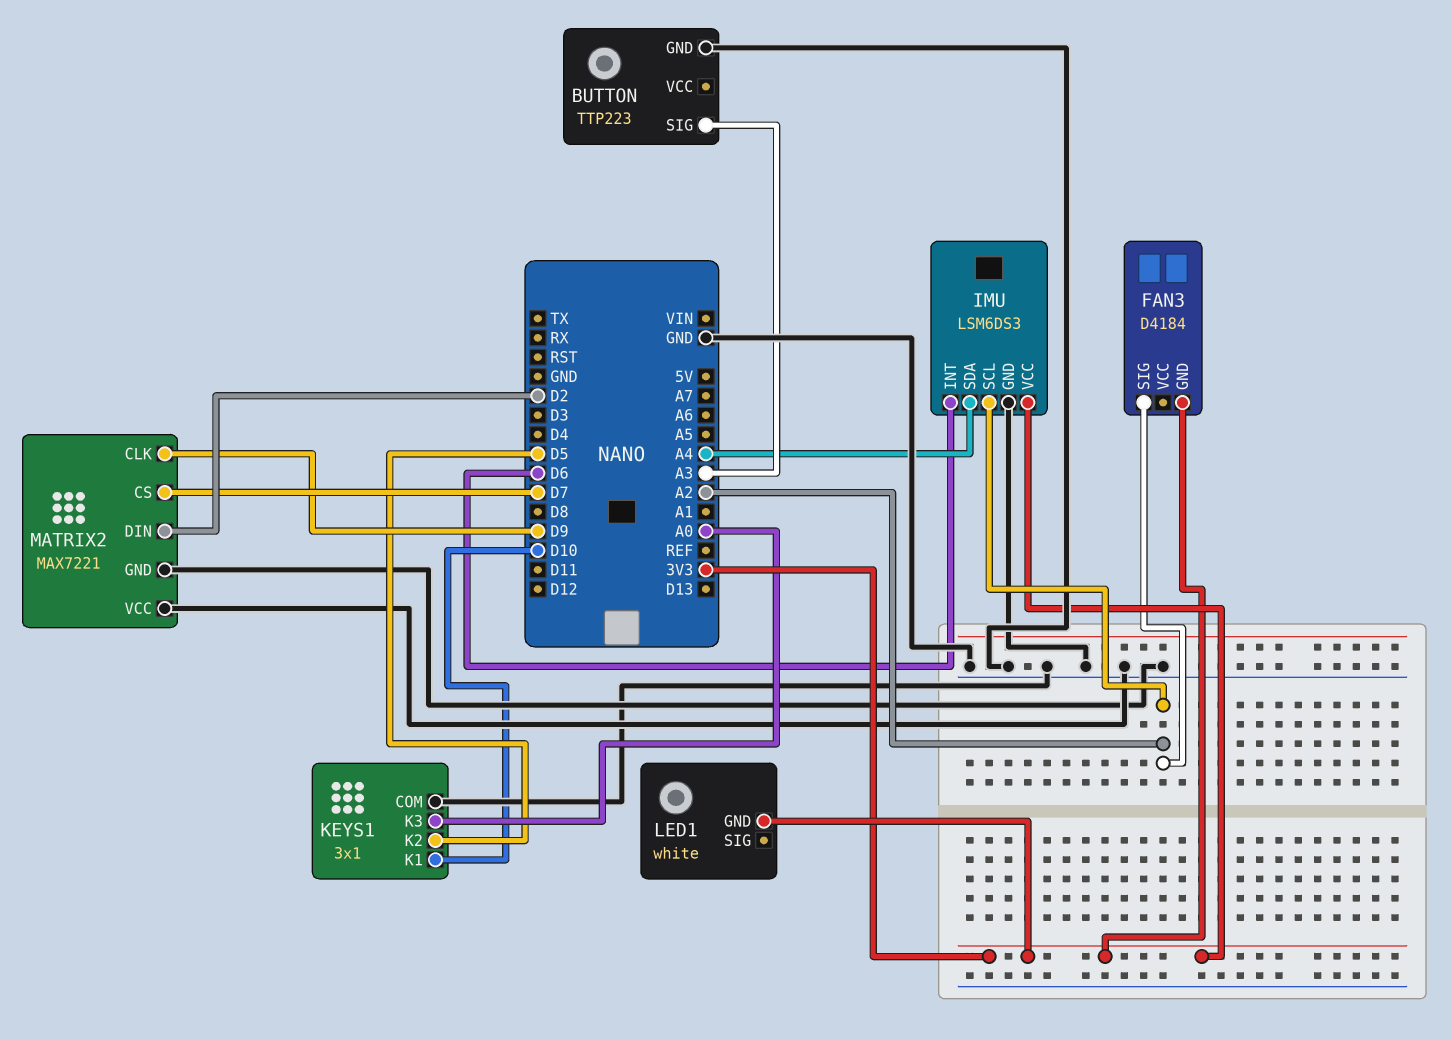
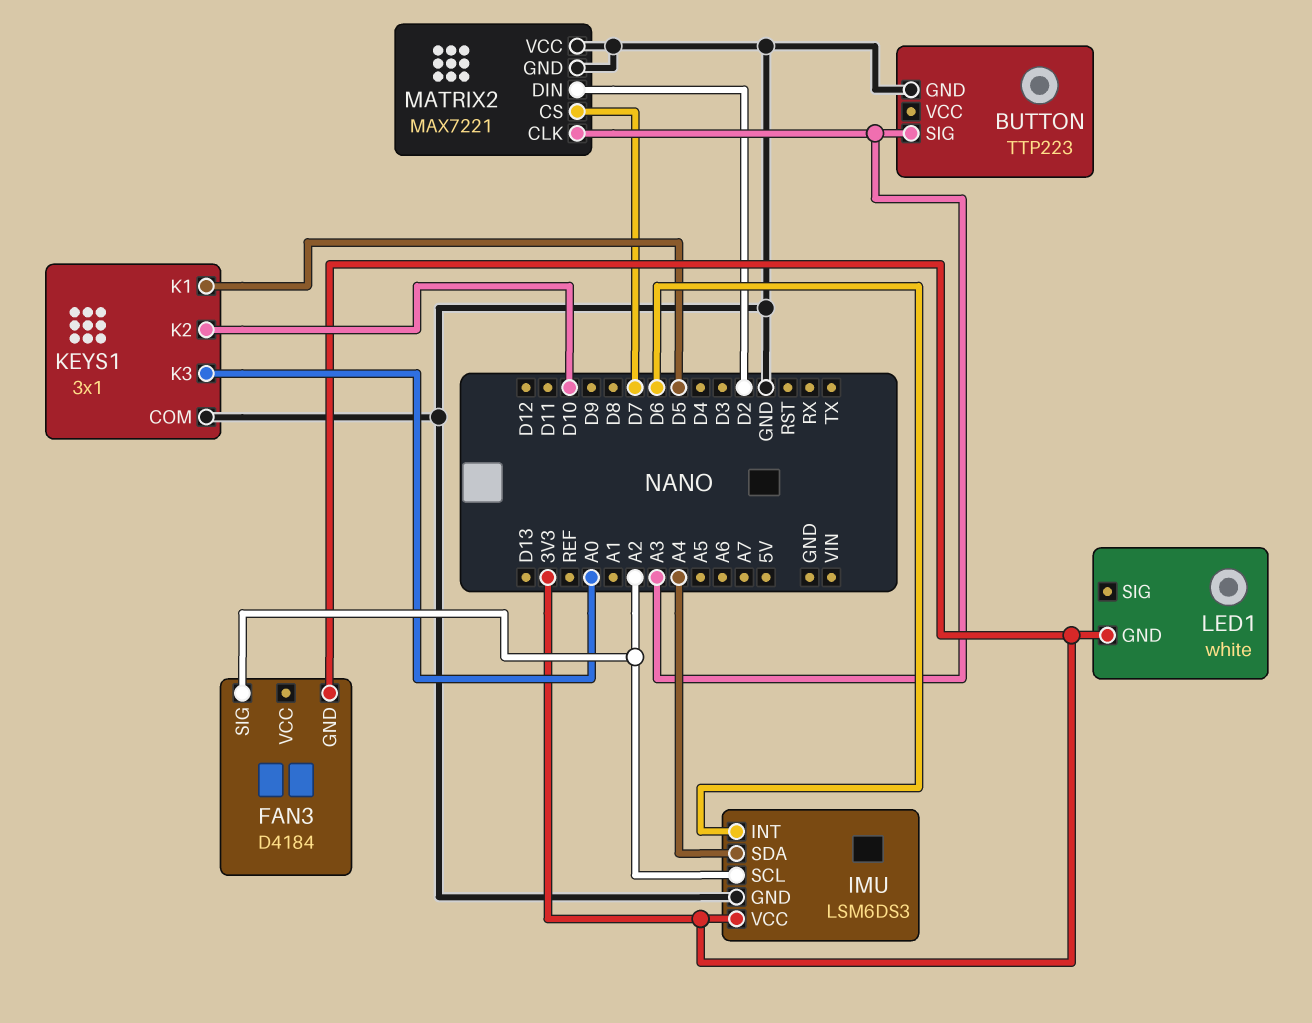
KEYS1 pin K1: D10 -> D5
KEYS1 pin K2: D5 -> D10
MATRIX2 pin CLK: D9 -> A3

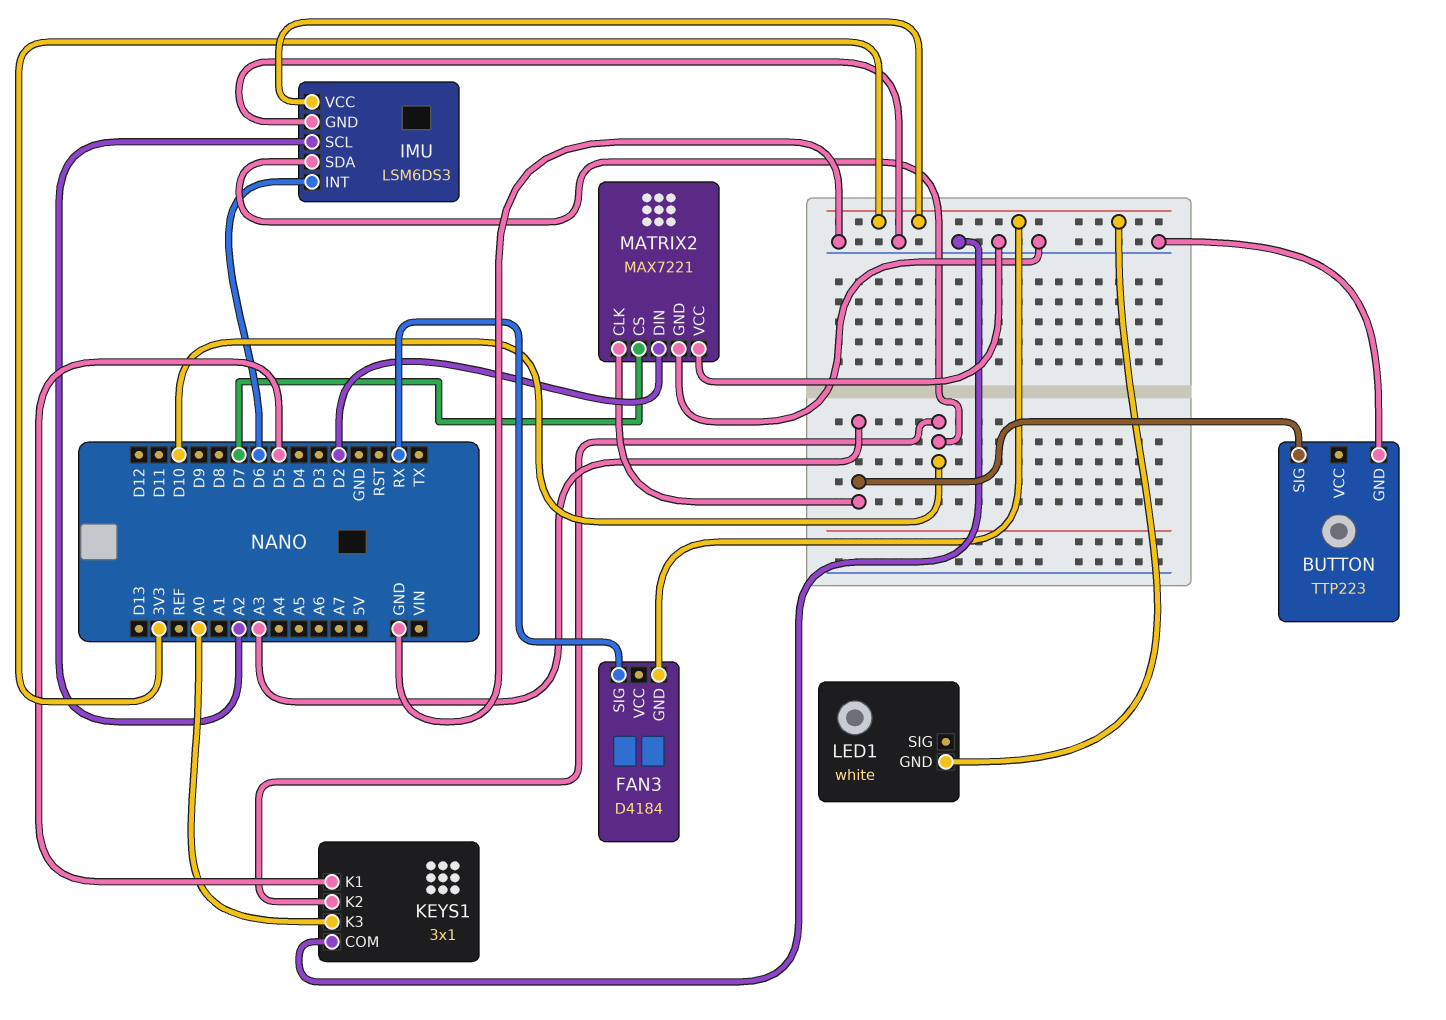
FAN3 pin SIG: A2 -> RX
IMU pin SDA: A4 -> D10

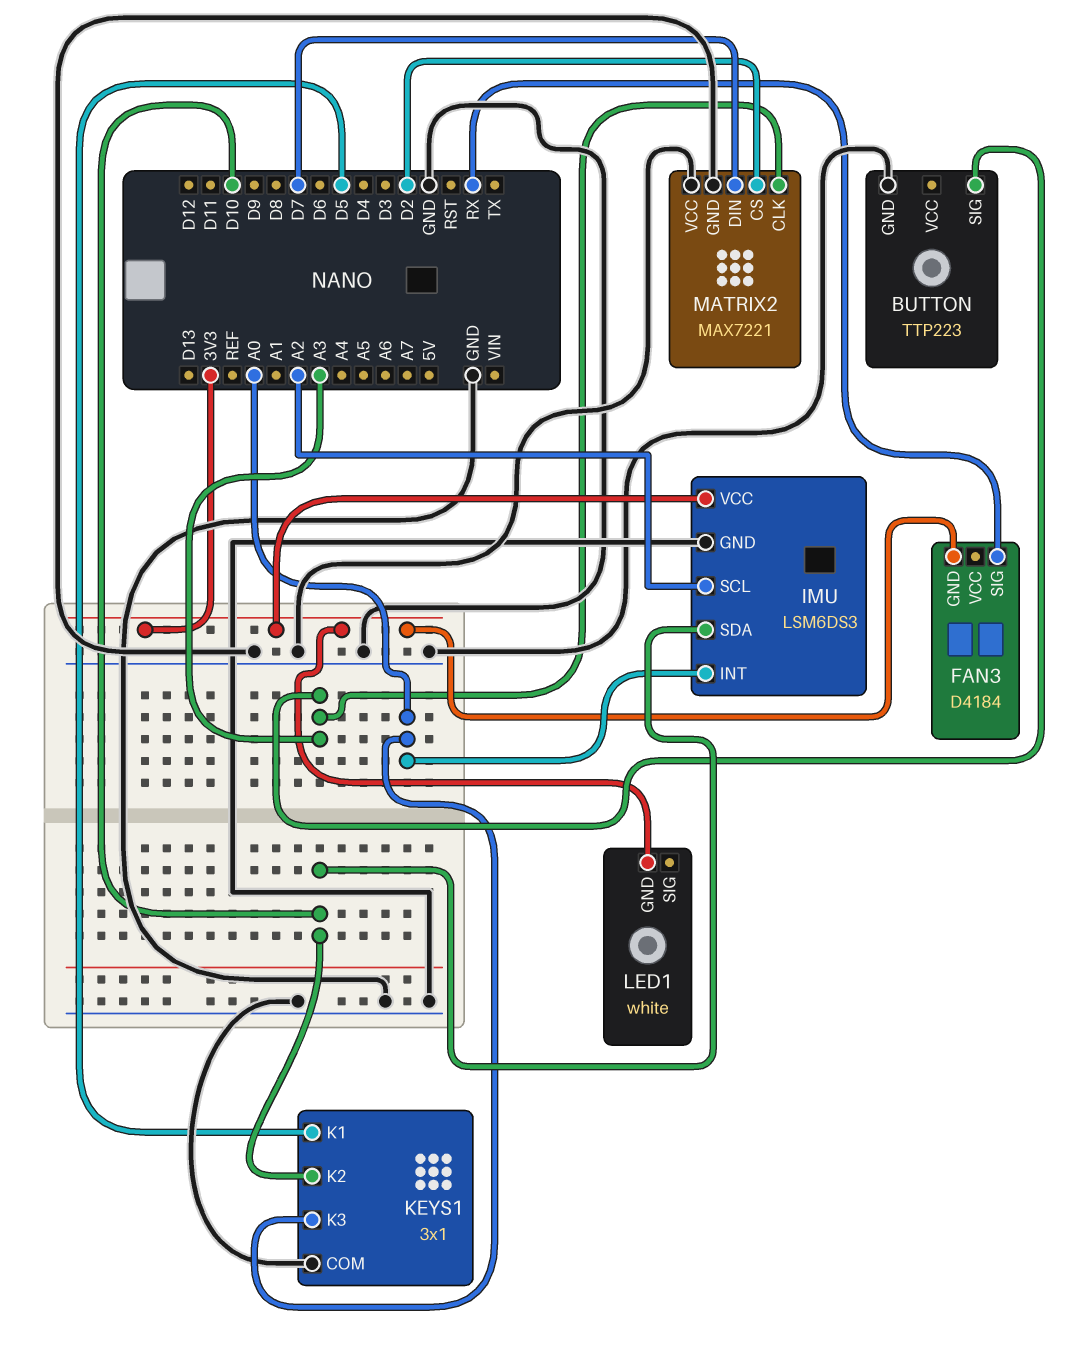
IMU pin INT: D6 -> A0
MATRIX2 pin CS: D7 -> D2
MATRIX2 pin DIN: D2 -> D7

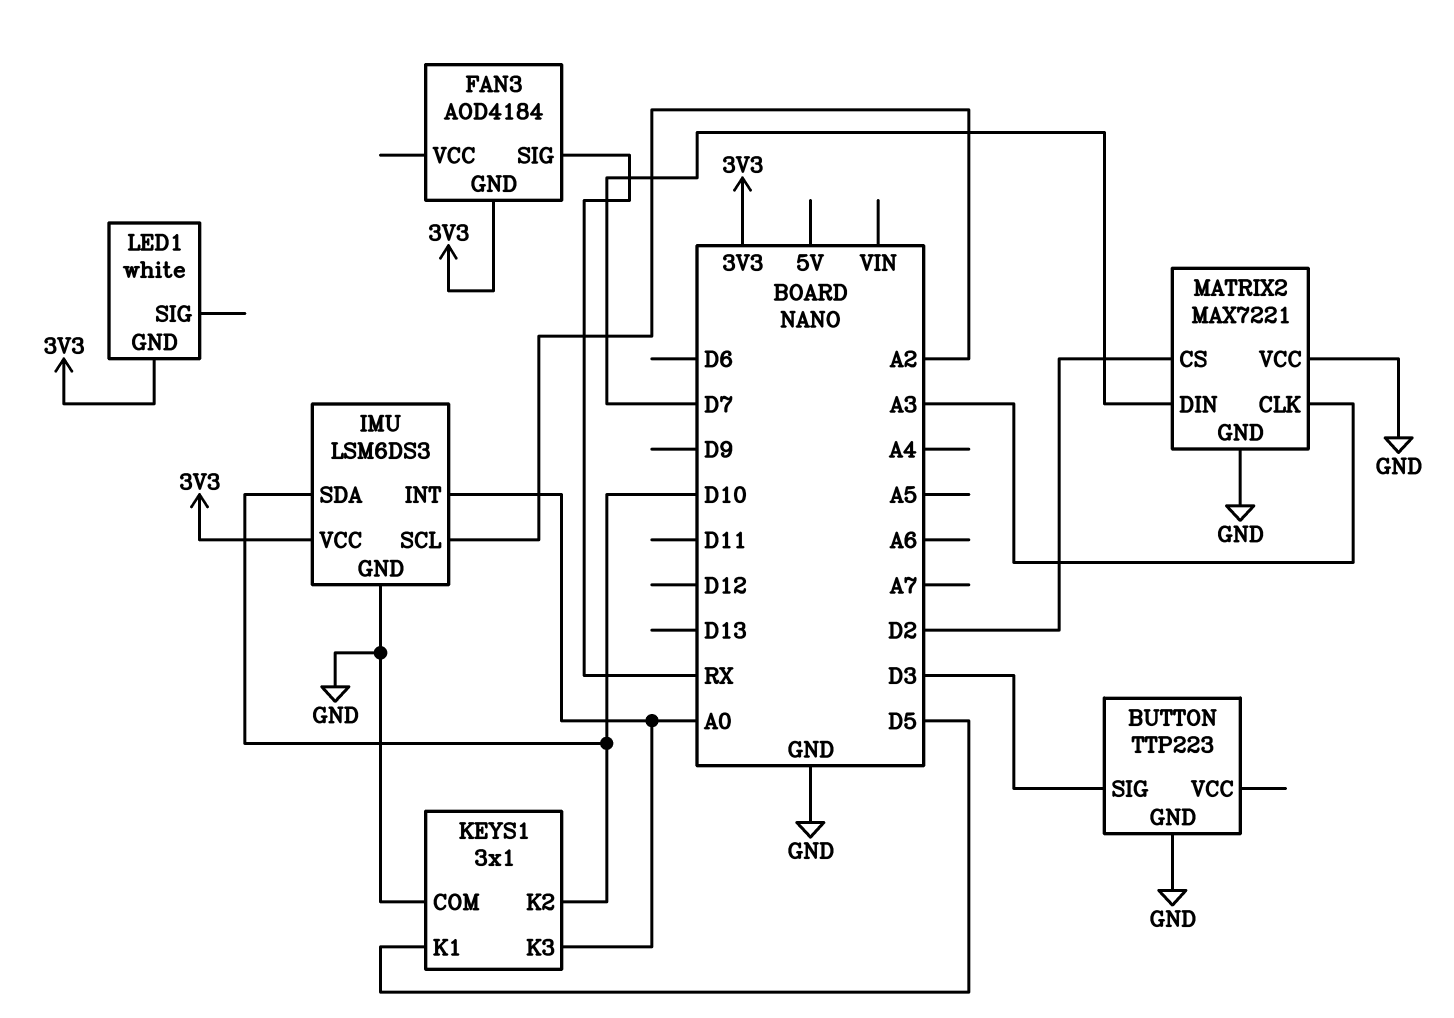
BUTTON pin SIG: A3 -> D3
FAN3: D4184 -> AOD4184

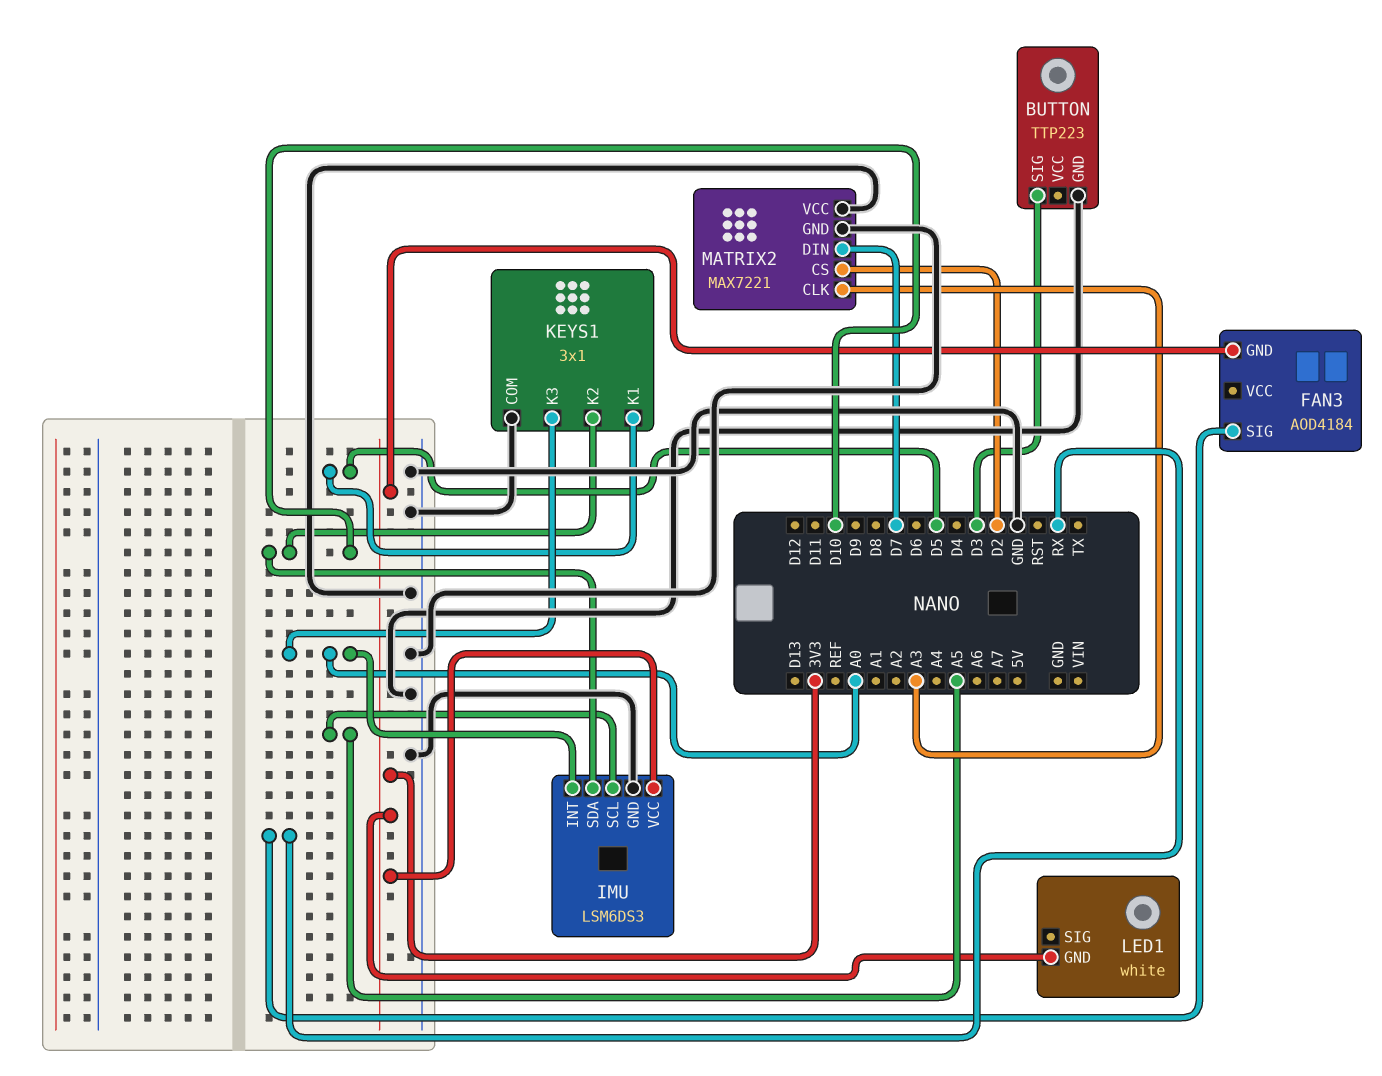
IMU pin SCL: A2 -> A5

